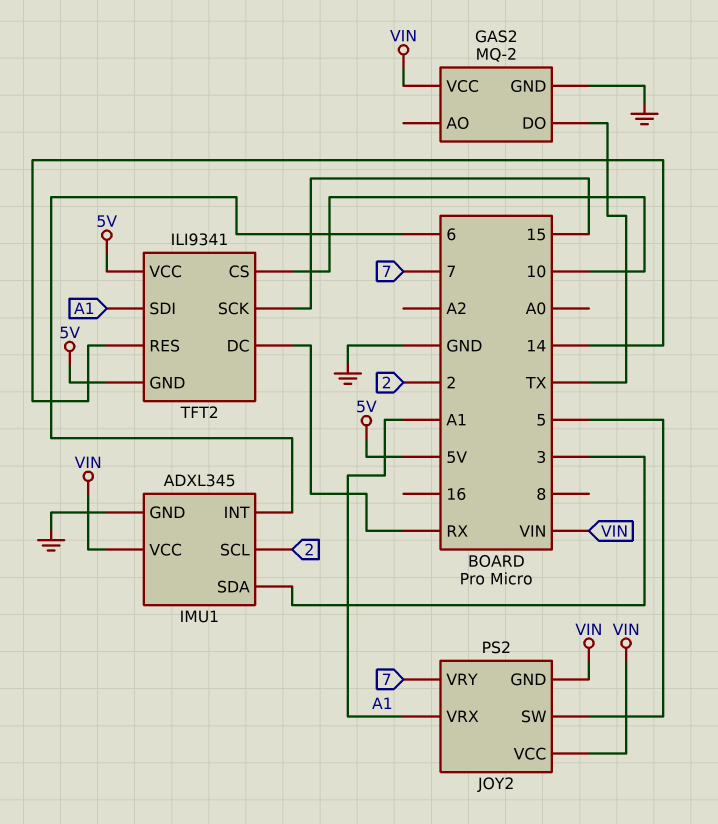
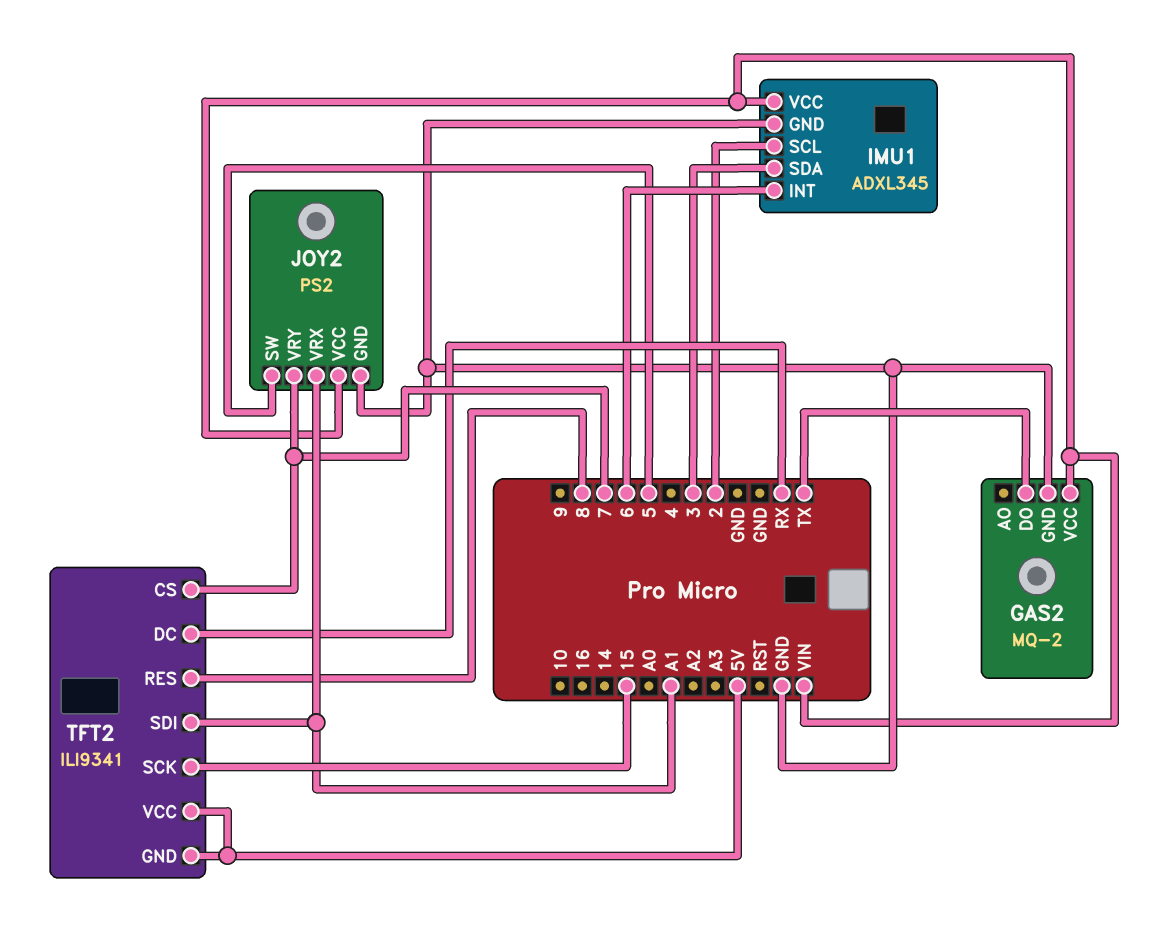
JOY2 pin GND: VIN -> GND
TFT2 pin CS: 10 -> 7
TFT2 pin RES: 14 -> 8

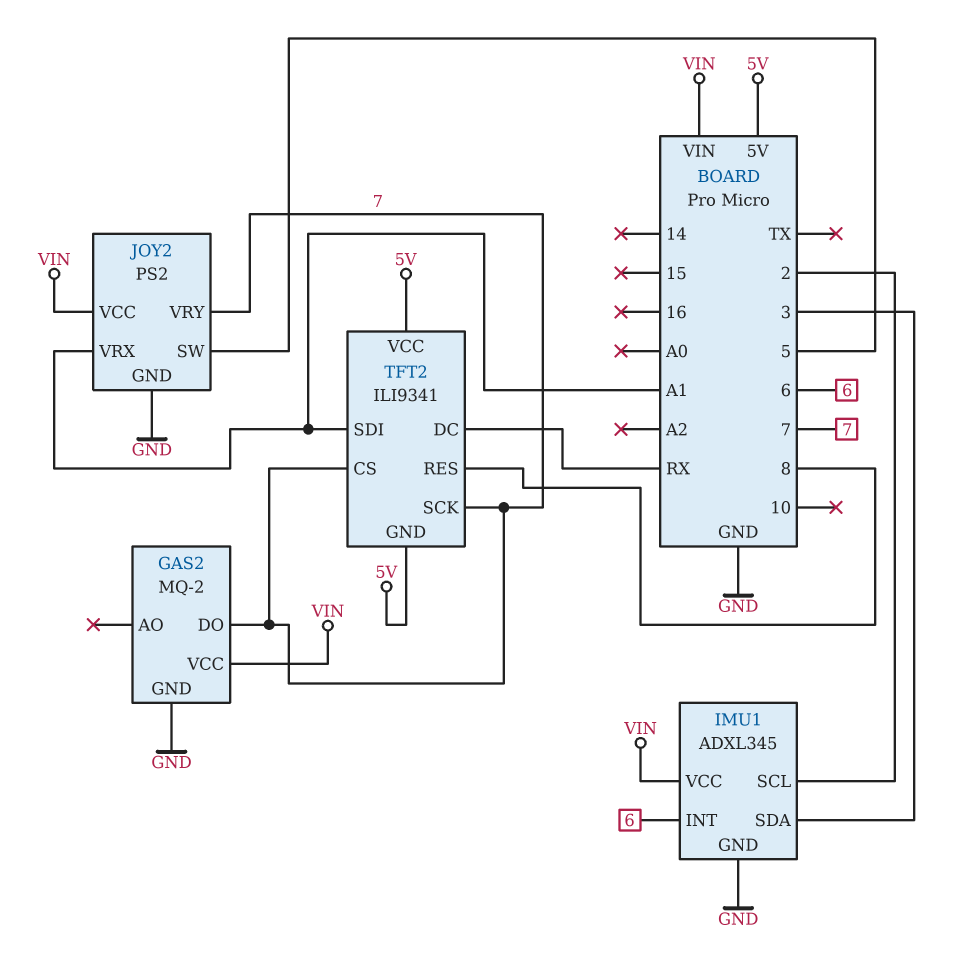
GAS2 pin DO: TX -> 7
TFT2 pin SCK: 15 -> 7

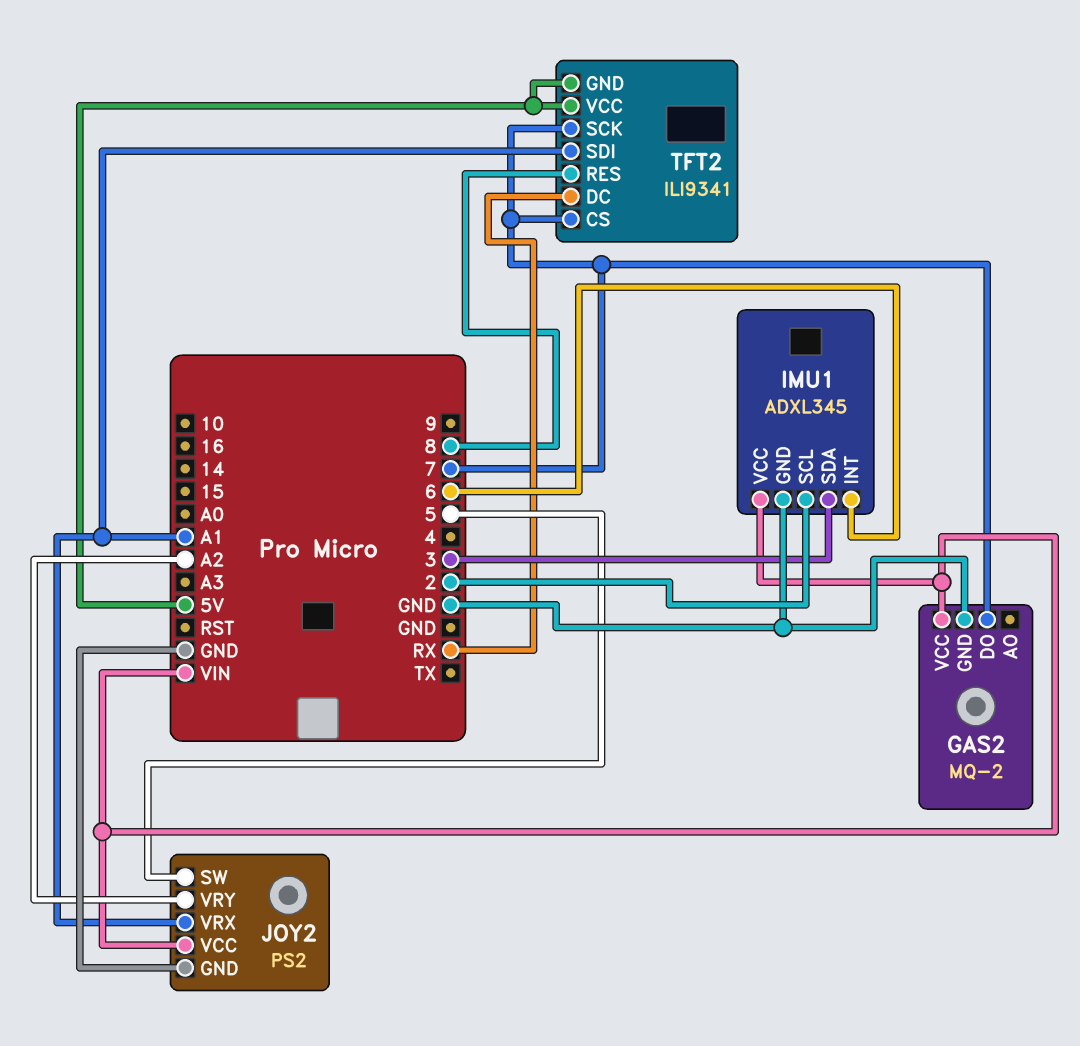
JOY2 pin VRY: 7 -> A2

